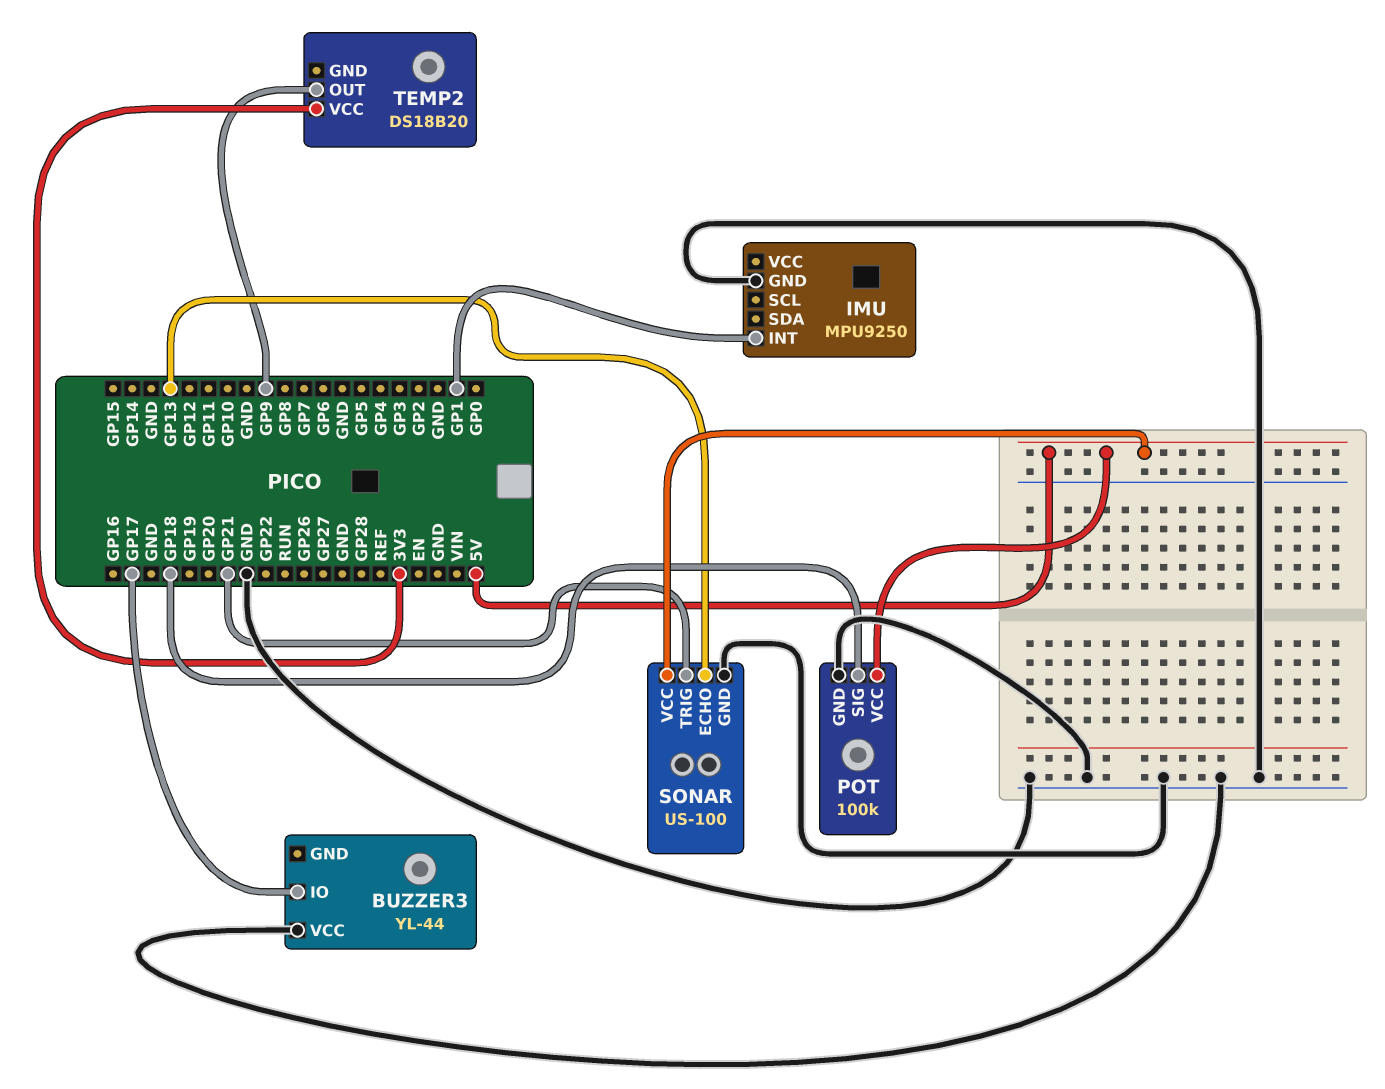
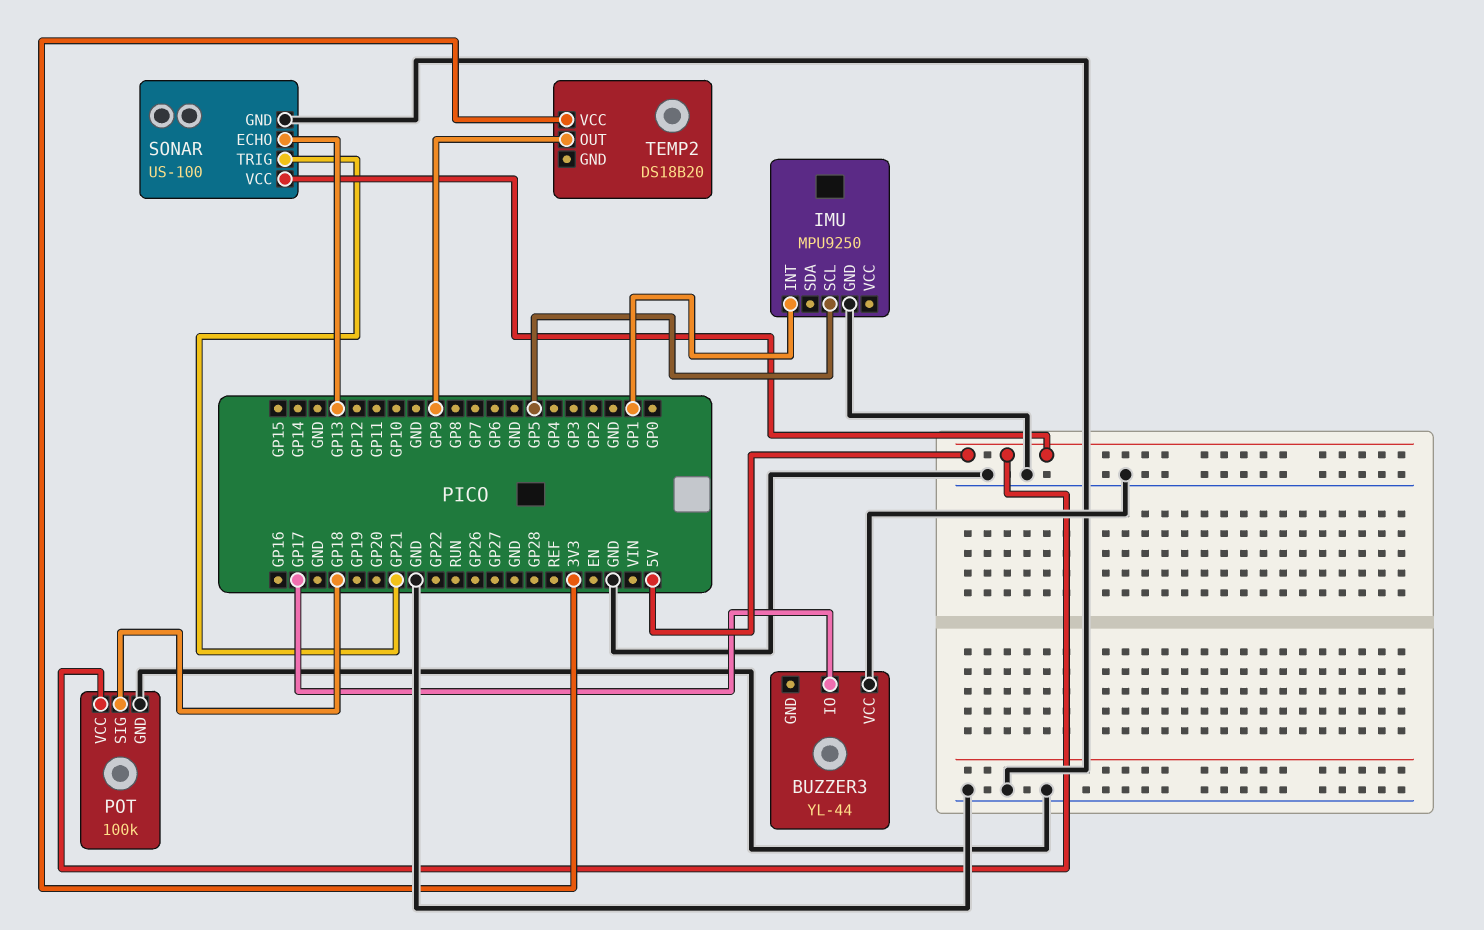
IMU pin SCL: none -> GP5

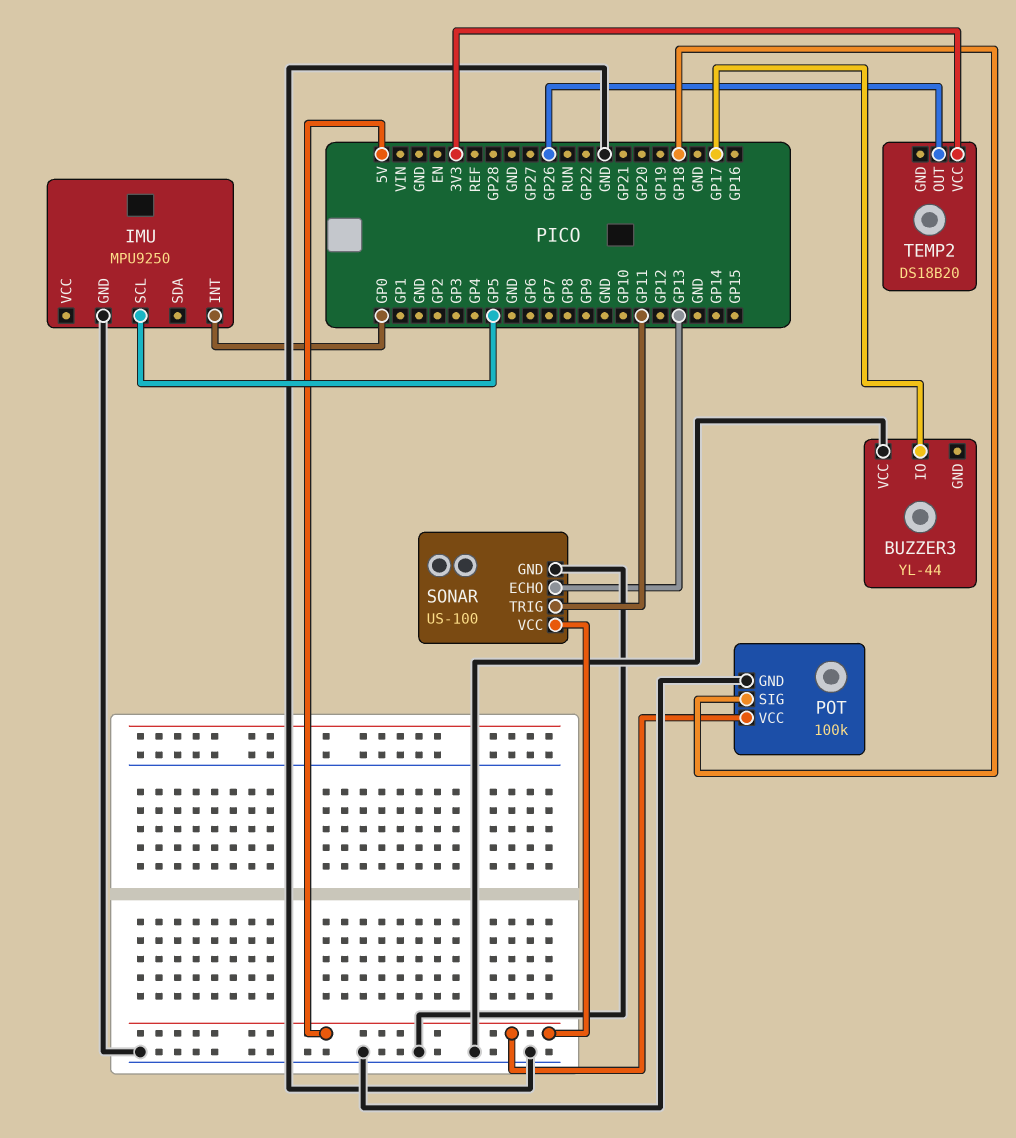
IMU pin INT: GP1 -> GP0
SONAR pin TRIG: GP21 -> GP11
TEMP2 pin OUT: GP9 -> GP26

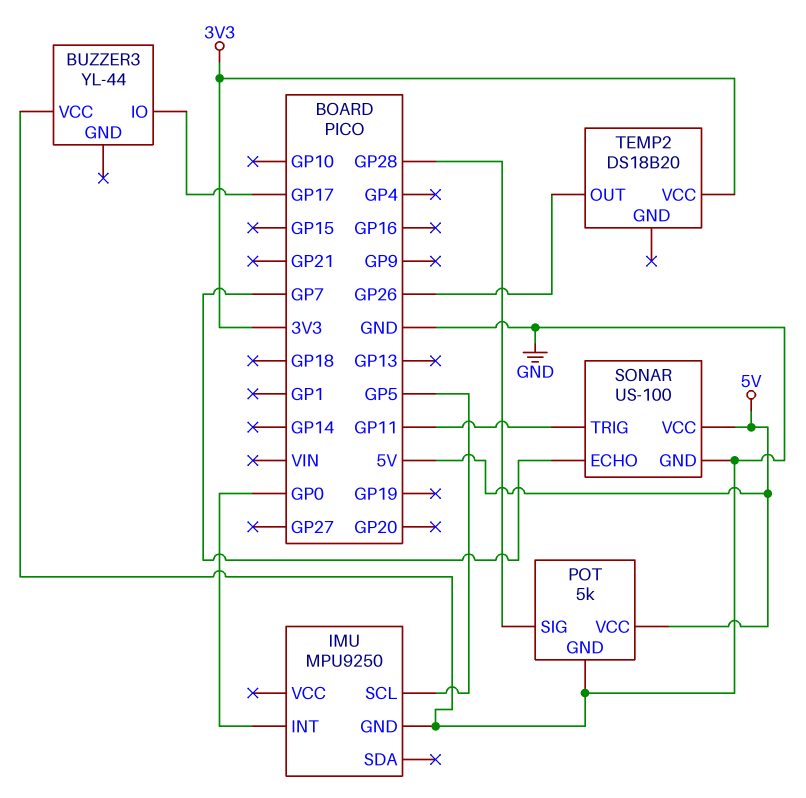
POT: 100k -> 5k
POT pin SIG: GP18 -> GP28
SONAR pin ECHO: GP13 -> GP7

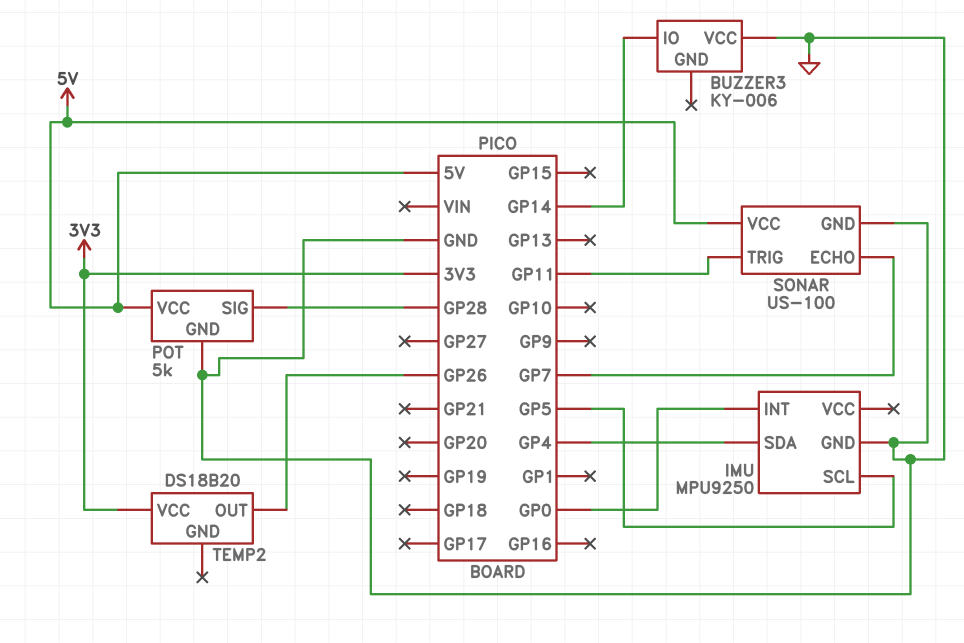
BUZZER3: YL-44 -> KY-006
BUZZER3 pin IO: GP17 -> GP14
IMU pin SDA: none -> GP4

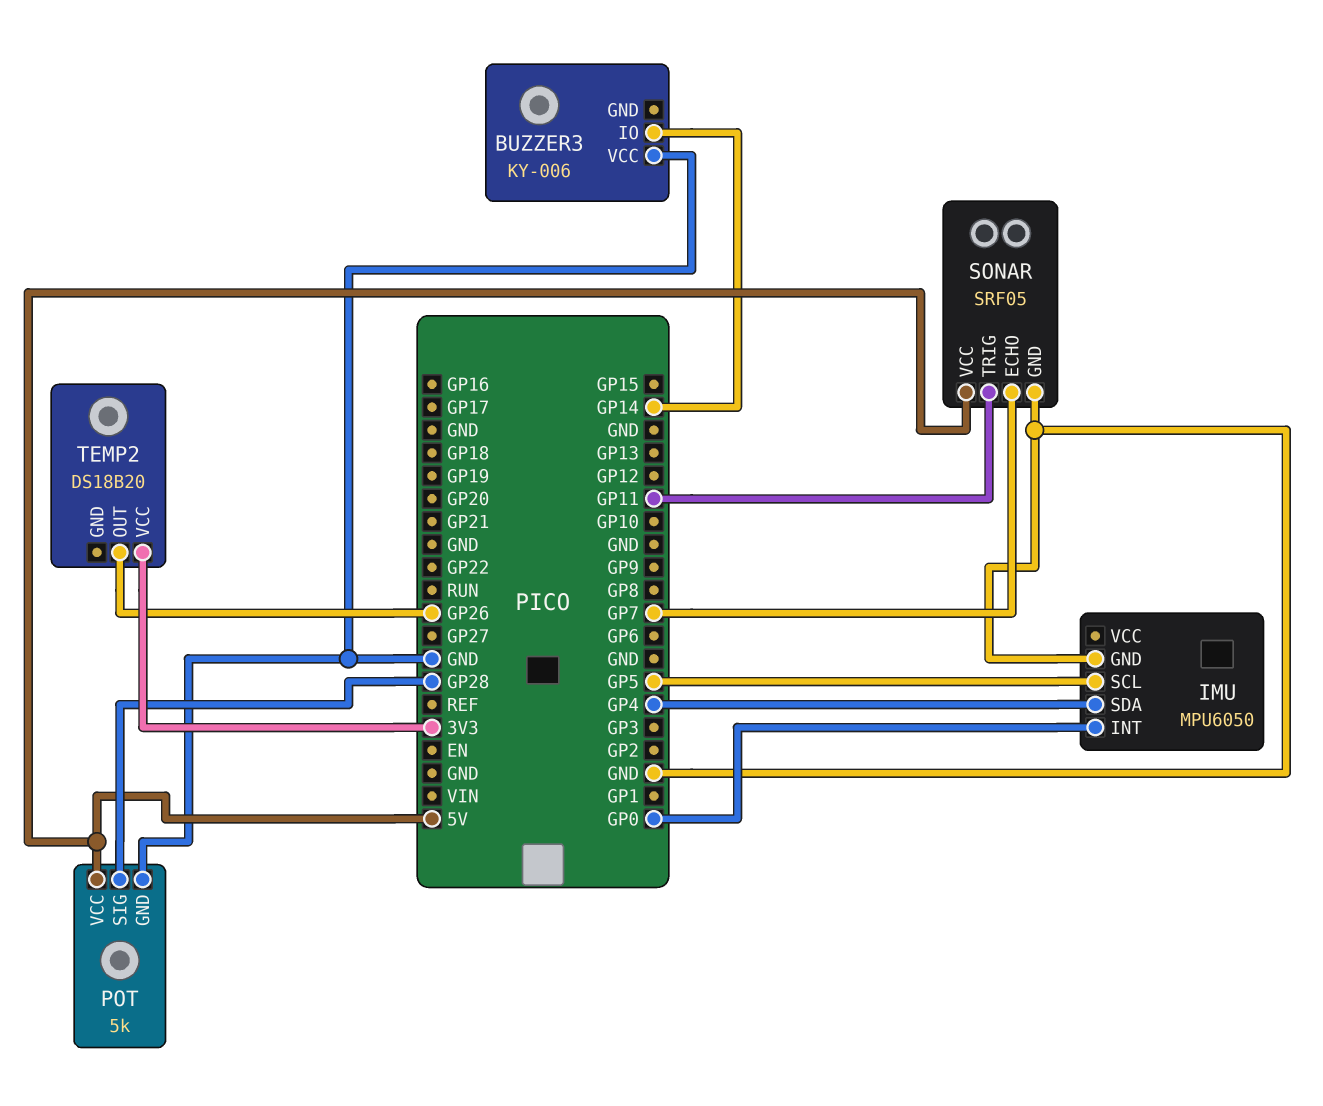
IMU: MPU9250 -> MPU6050
SONAR: US-100 -> SRF05

